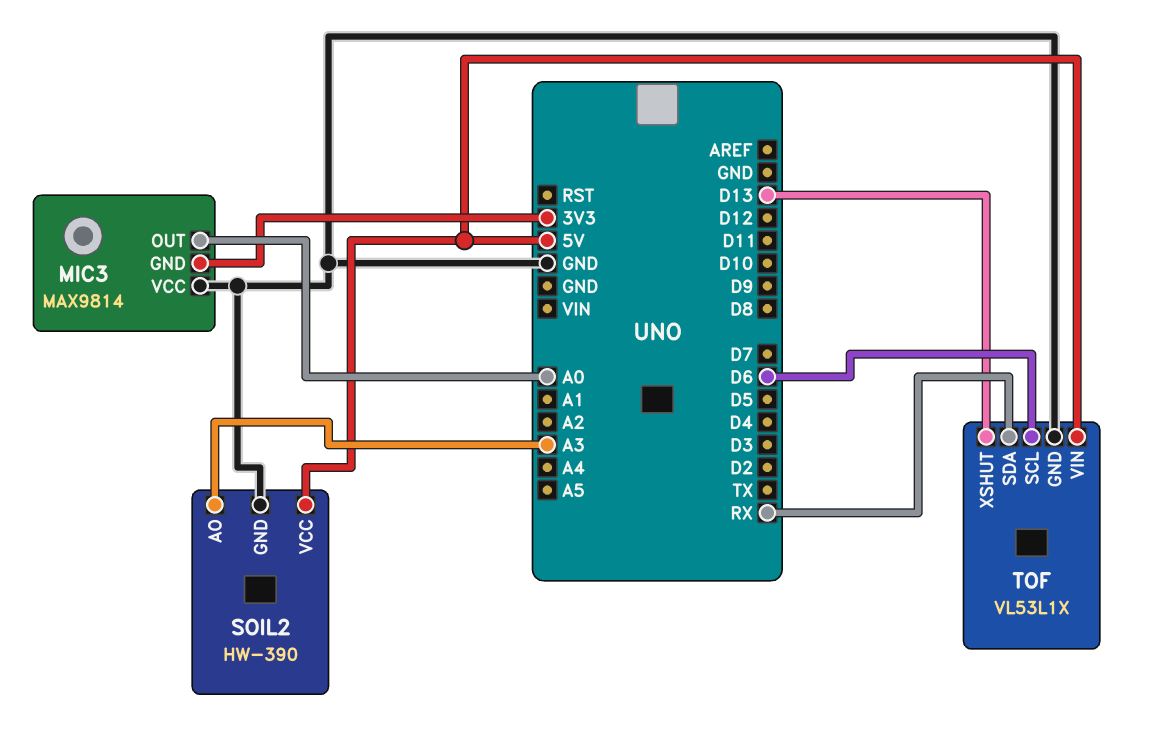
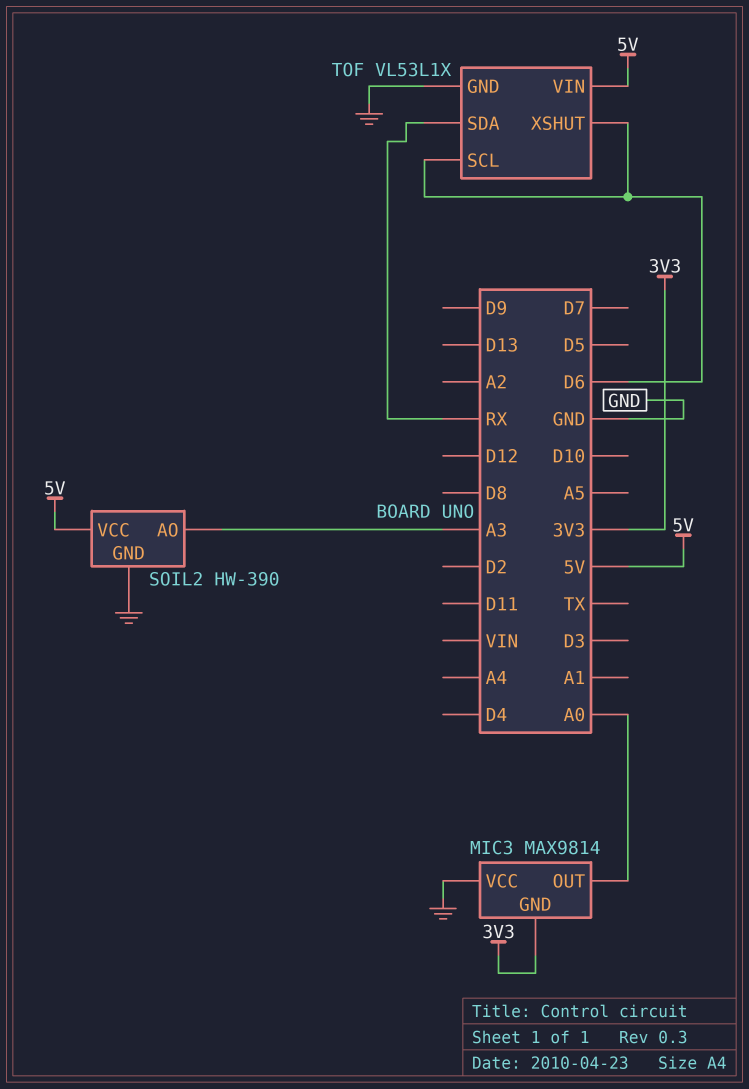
TOF pin XSHUT: D13 -> D6

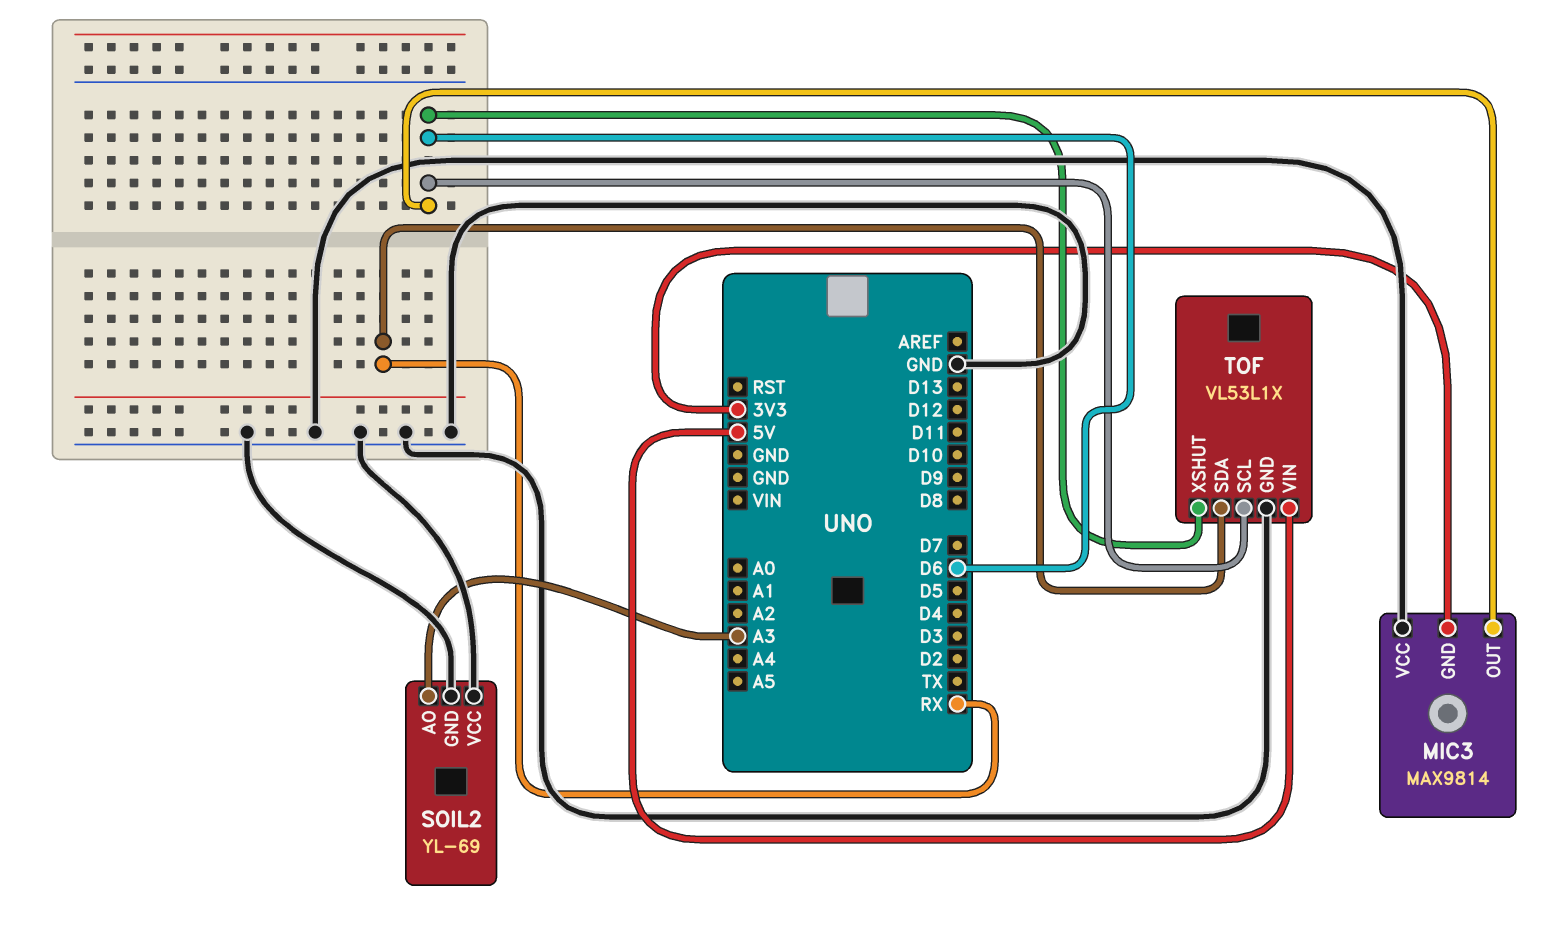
MIC3 pin OUT: A0 -> D6
SOIL2: HW-390 -> YL-69
SOIL2 pin VCC: 5V -> GND

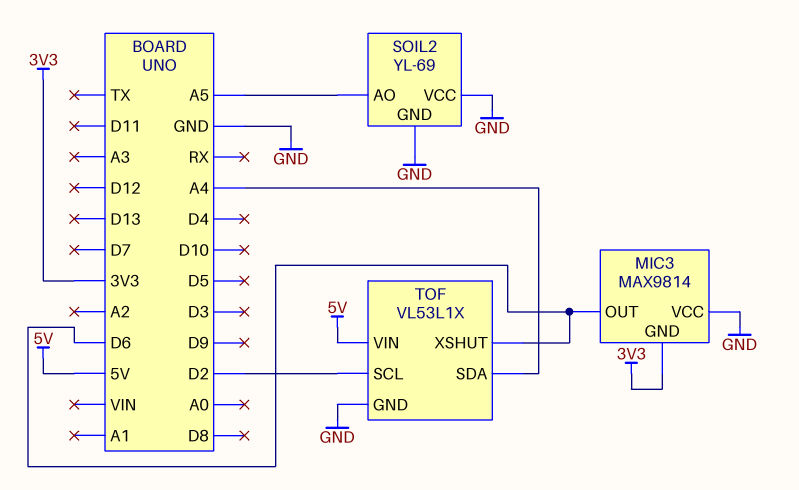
SOIL2 pin AO: A3 -> A5
TOF pin SCL: D6 -> D2
TOF pin SDA: RX -> A4

